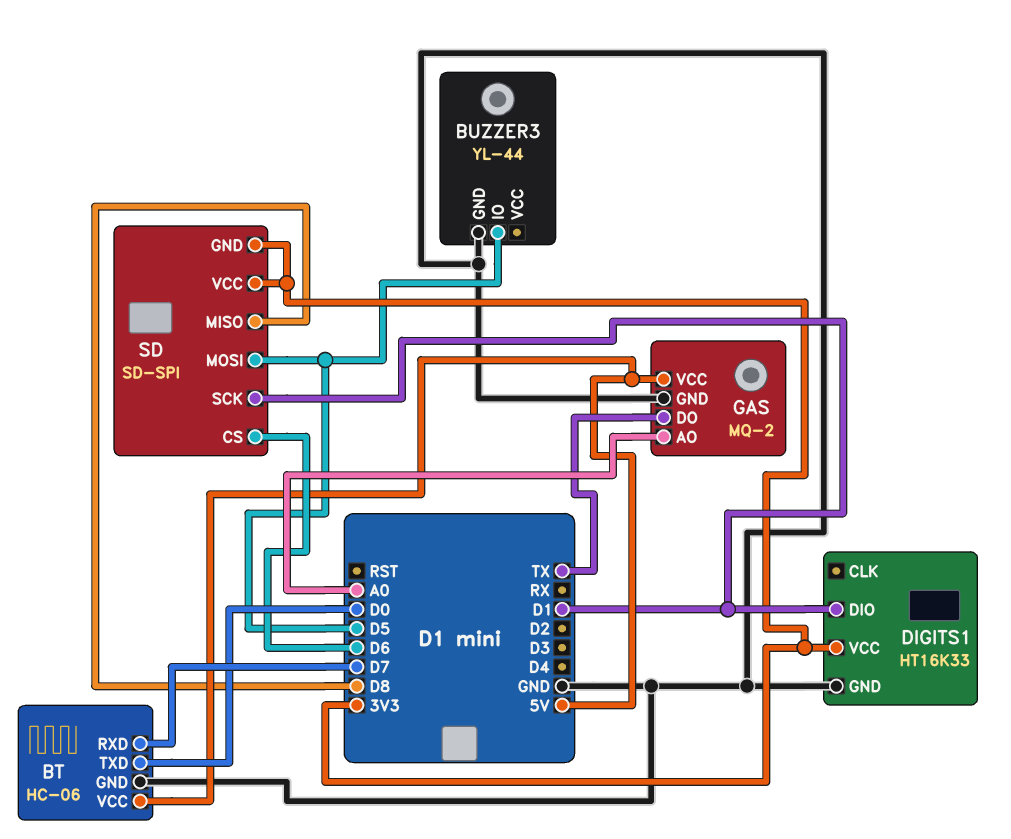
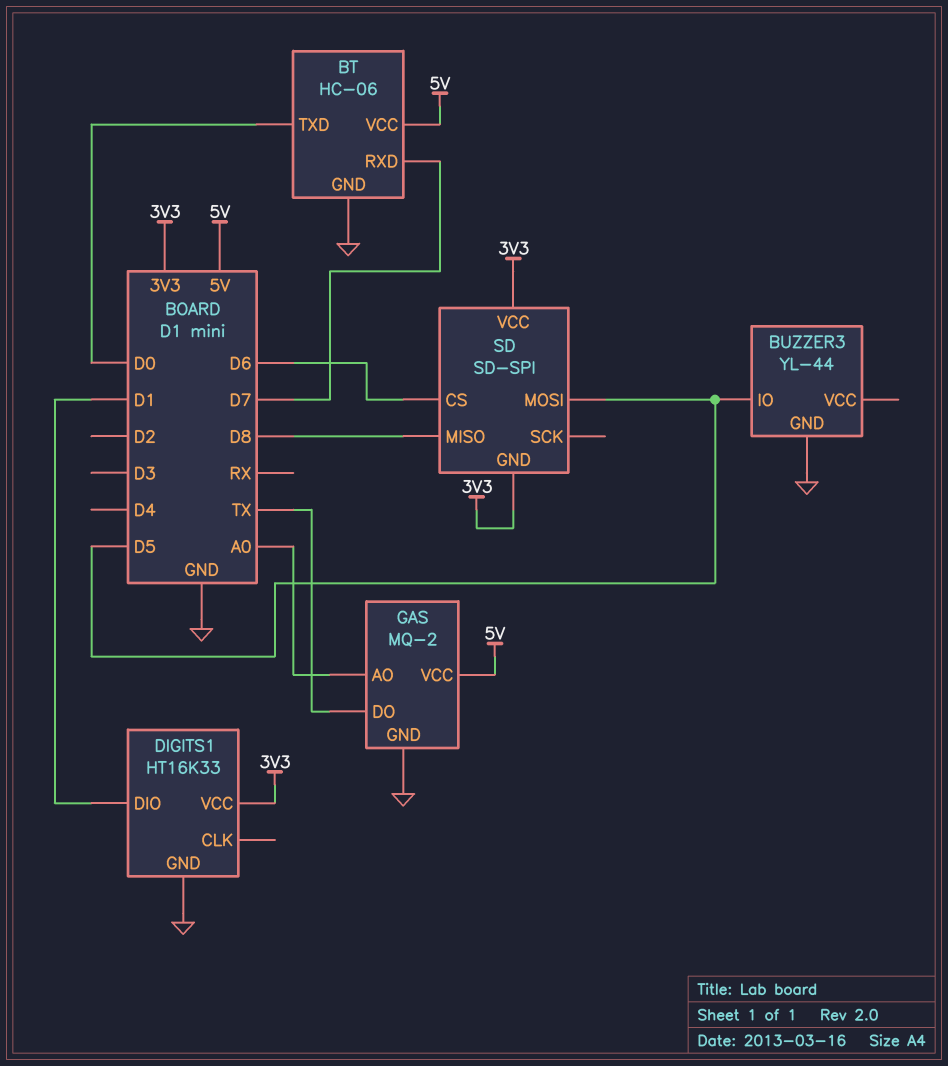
SD pin SCK: D1 -> none

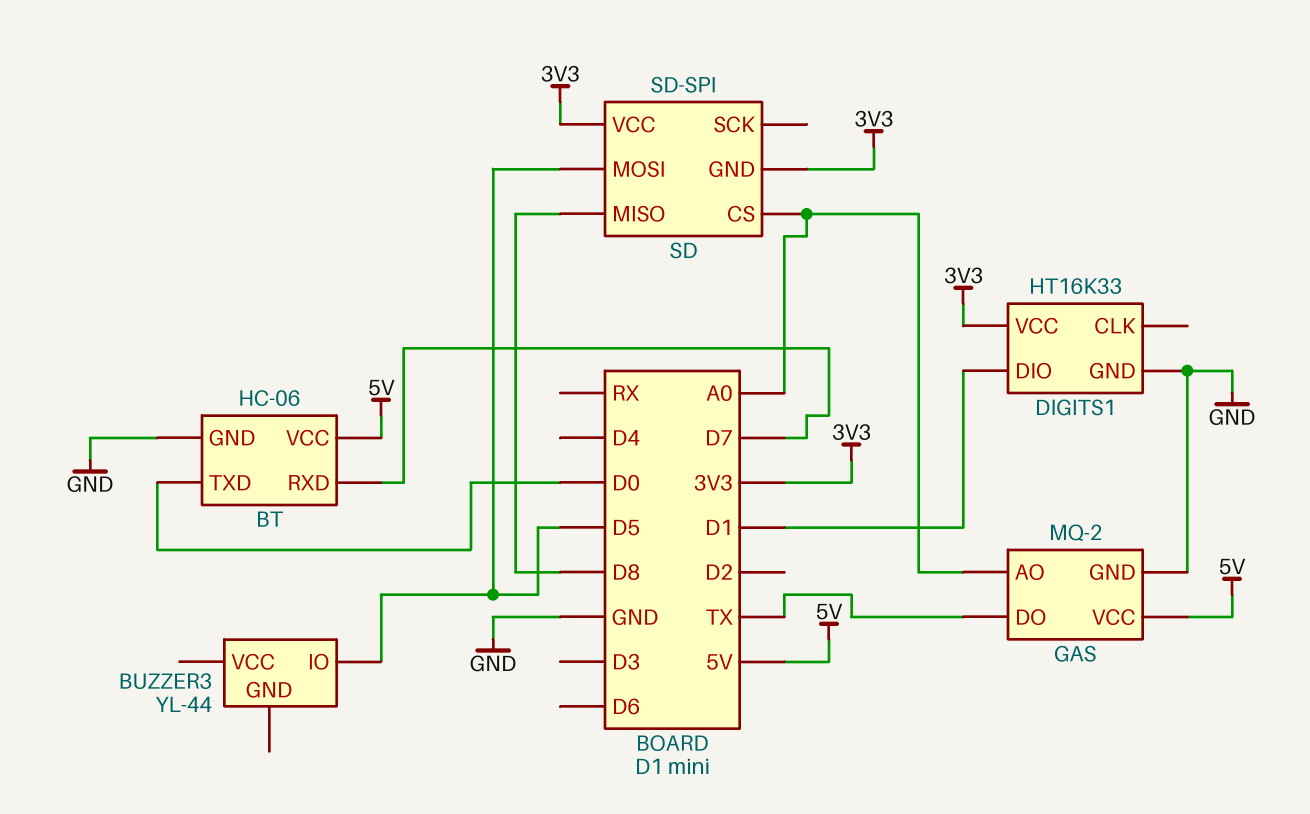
BUZZER3 pin GND: GND -> none
SD pin CS: D6 -> A0

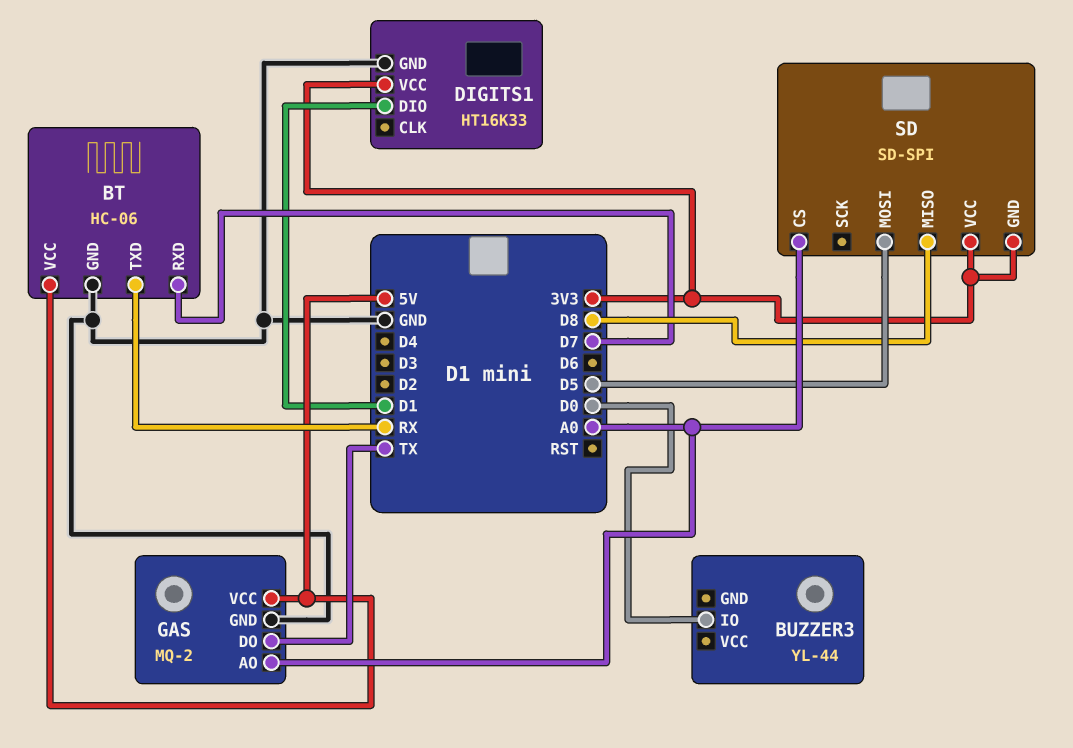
BT pin TXD: D0 -> RX
BUZZER3 pin IO: D5 -> D0

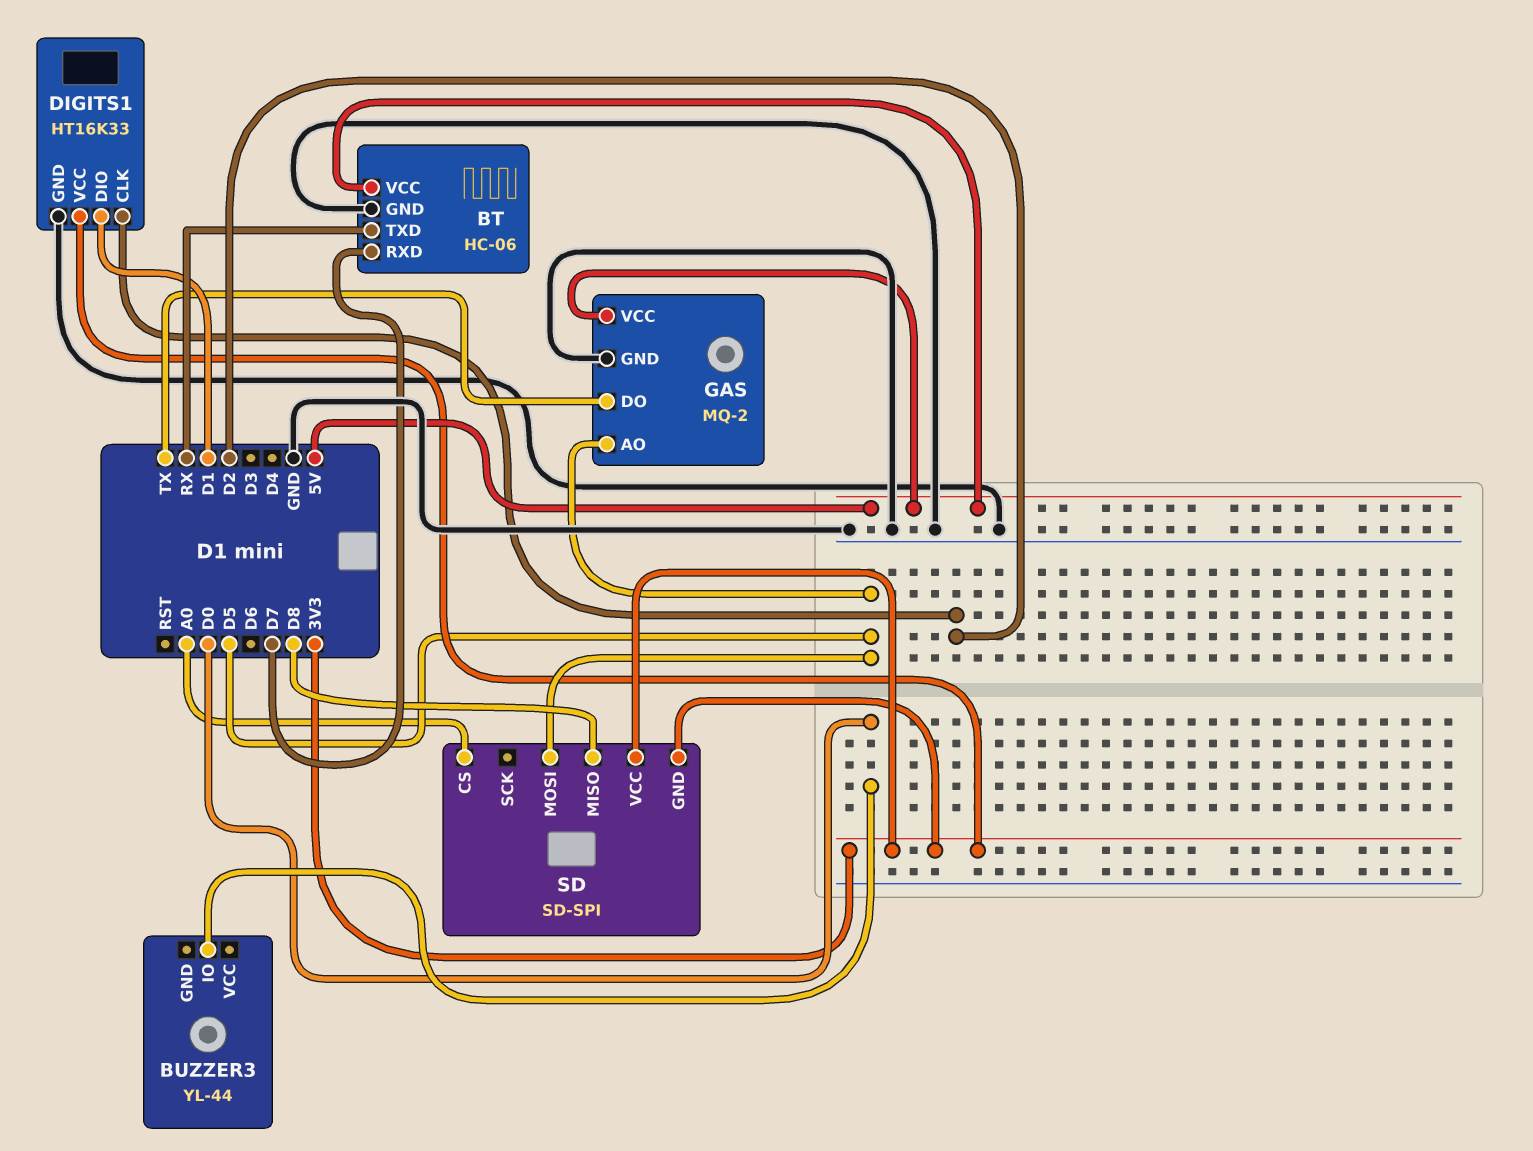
DIGITS1 pin CLK: none -> D2
GAS pin AO: A0 -> D5

